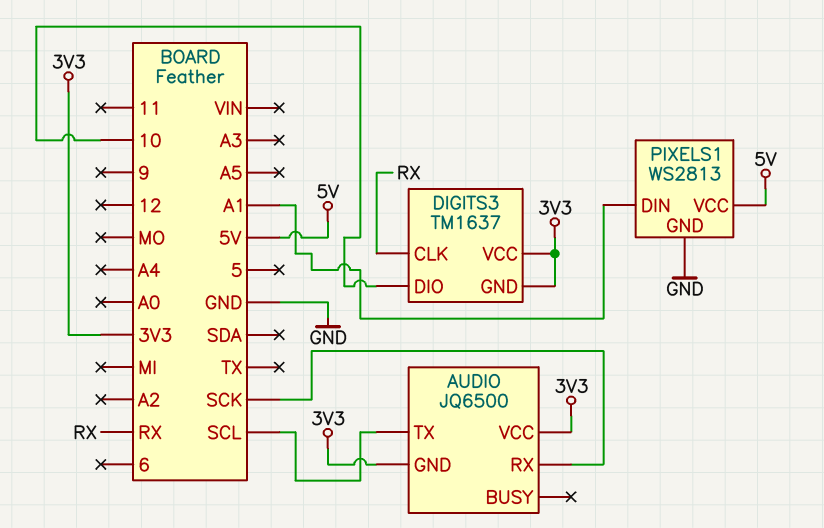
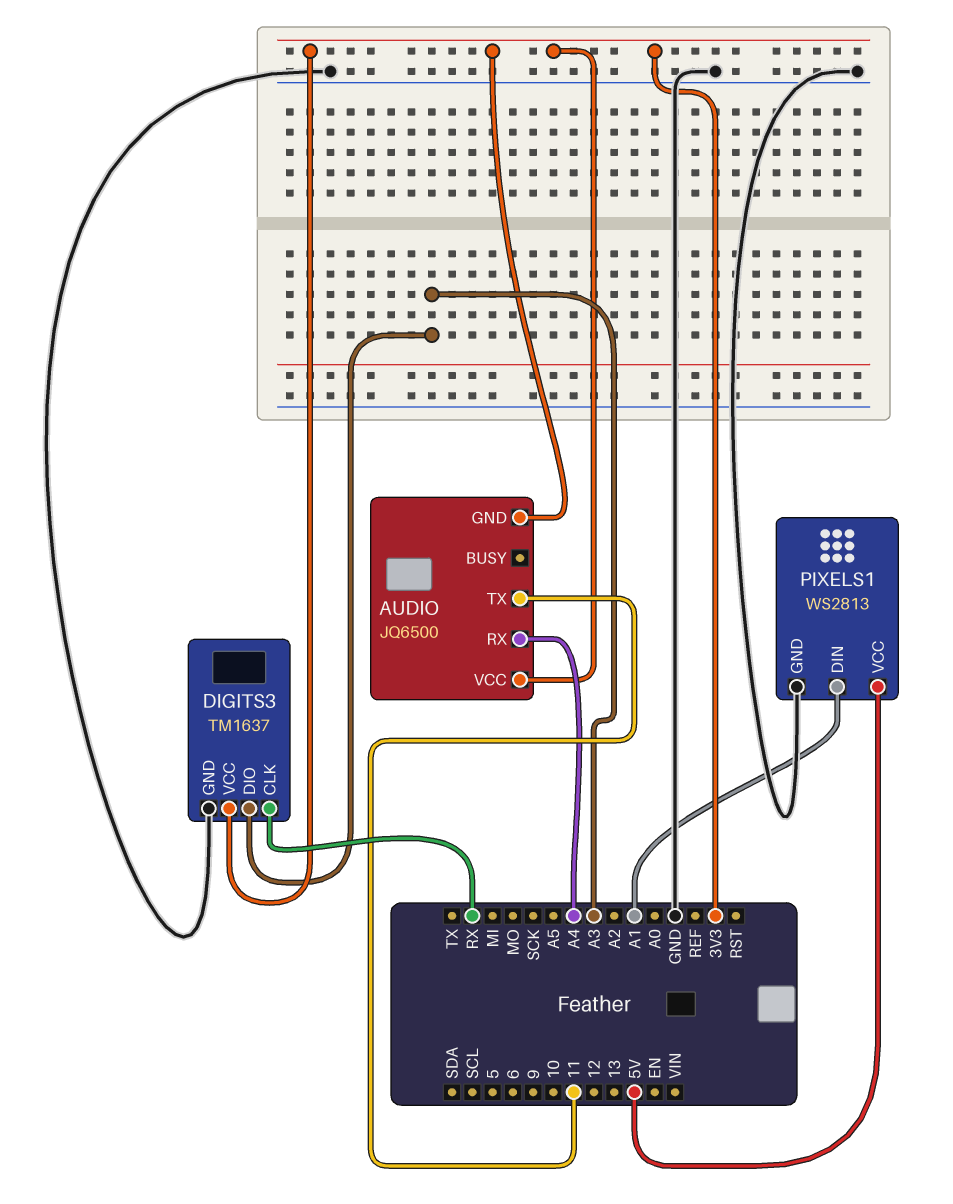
AUDIO pin RX: SCK -> A4
AUDIO pin TX: SCL -> 11
DIGITS3 pin DIO: 10 -> A3
DIGITS3 pin GND: 3V3 -> GND

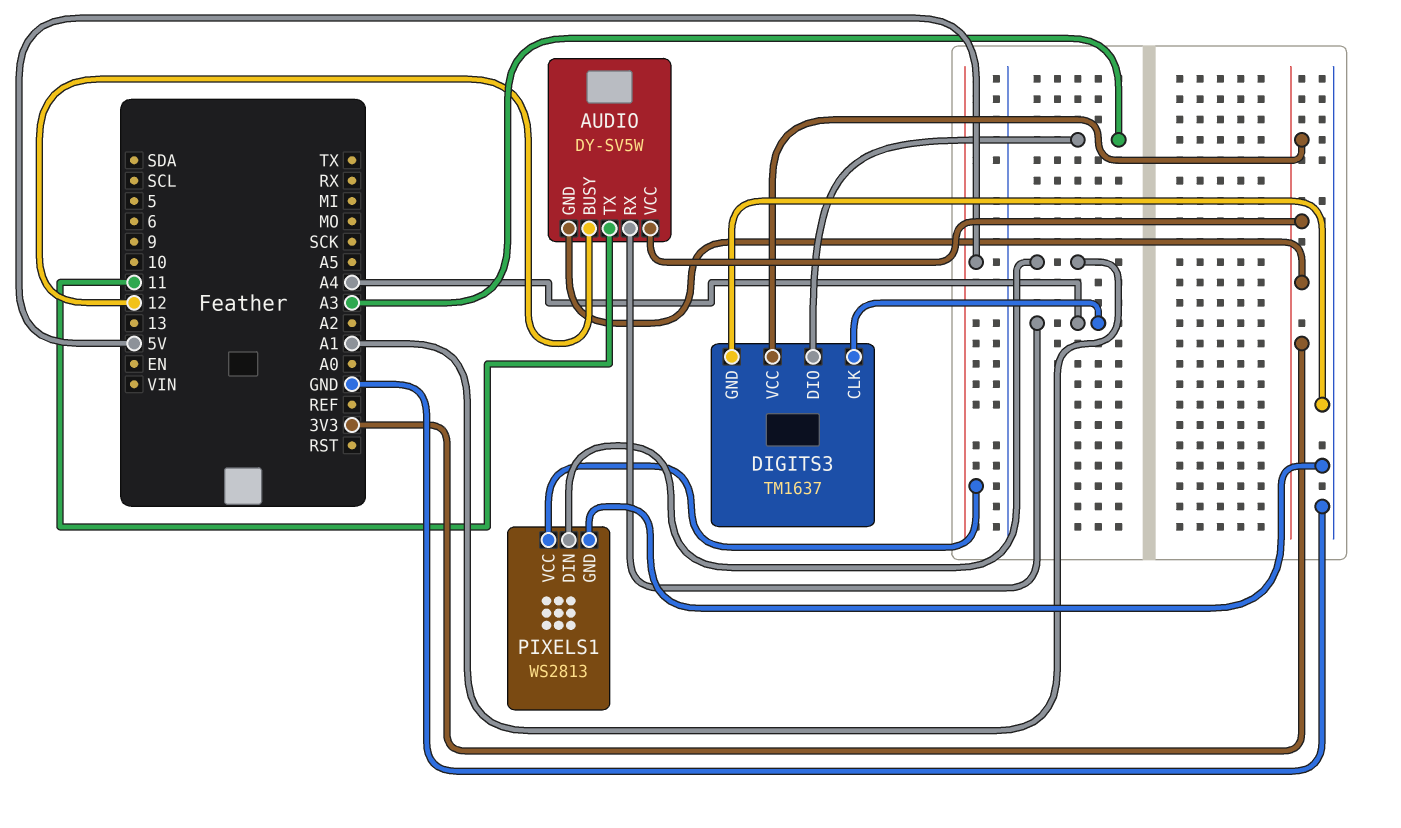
AUDIO: JQ6500 -> DY-SV5W
AUDIO pin BUSY: none -> 12
DIGITS3 pin CLK: RX -> A4

